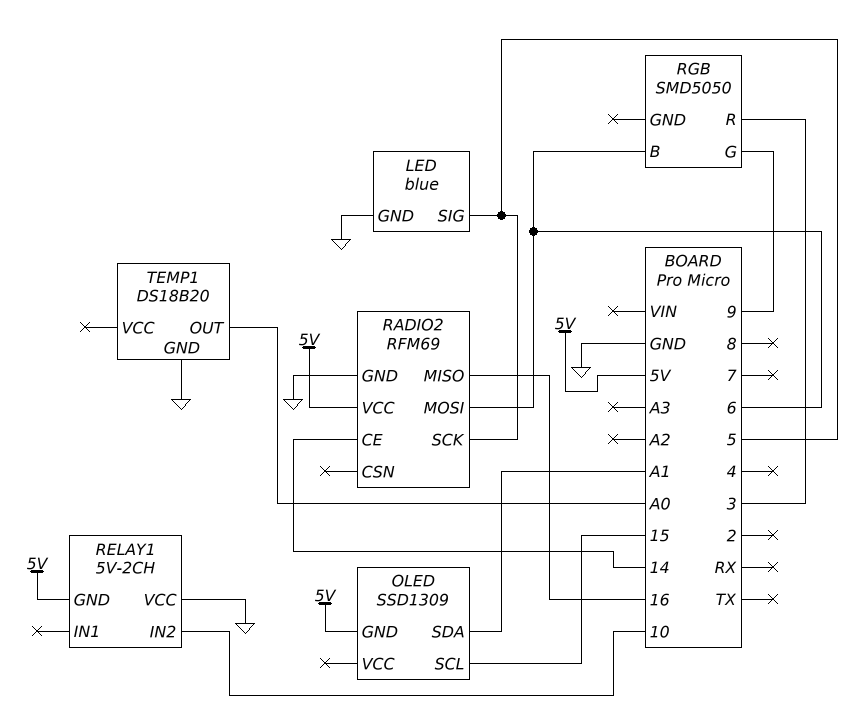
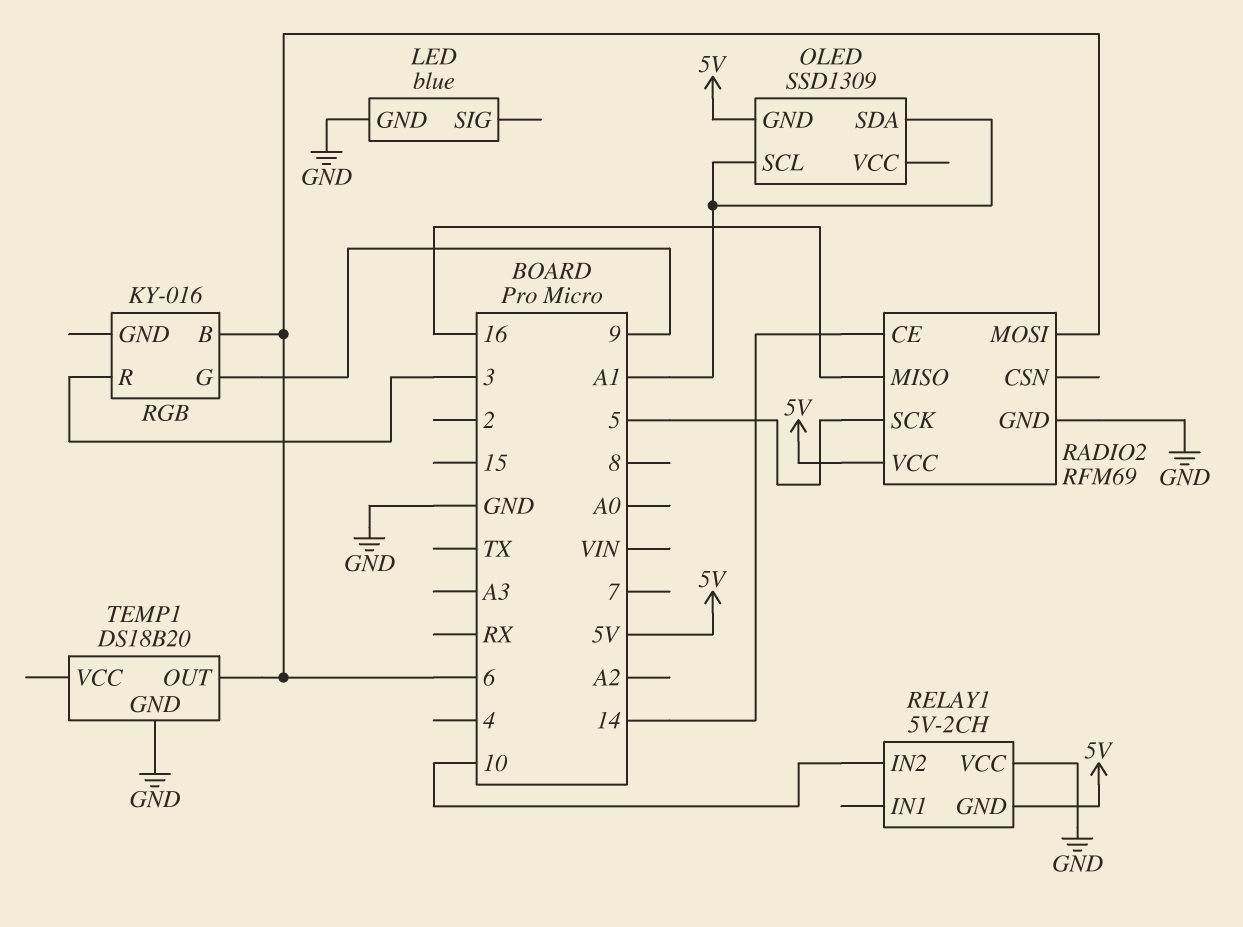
LED pin SIG: 5 -> none
OLED pin SCL: 15 -> A1
RGB: SMD5050 -> KY-016
TEMP1 pin OUT: A0 -> 6

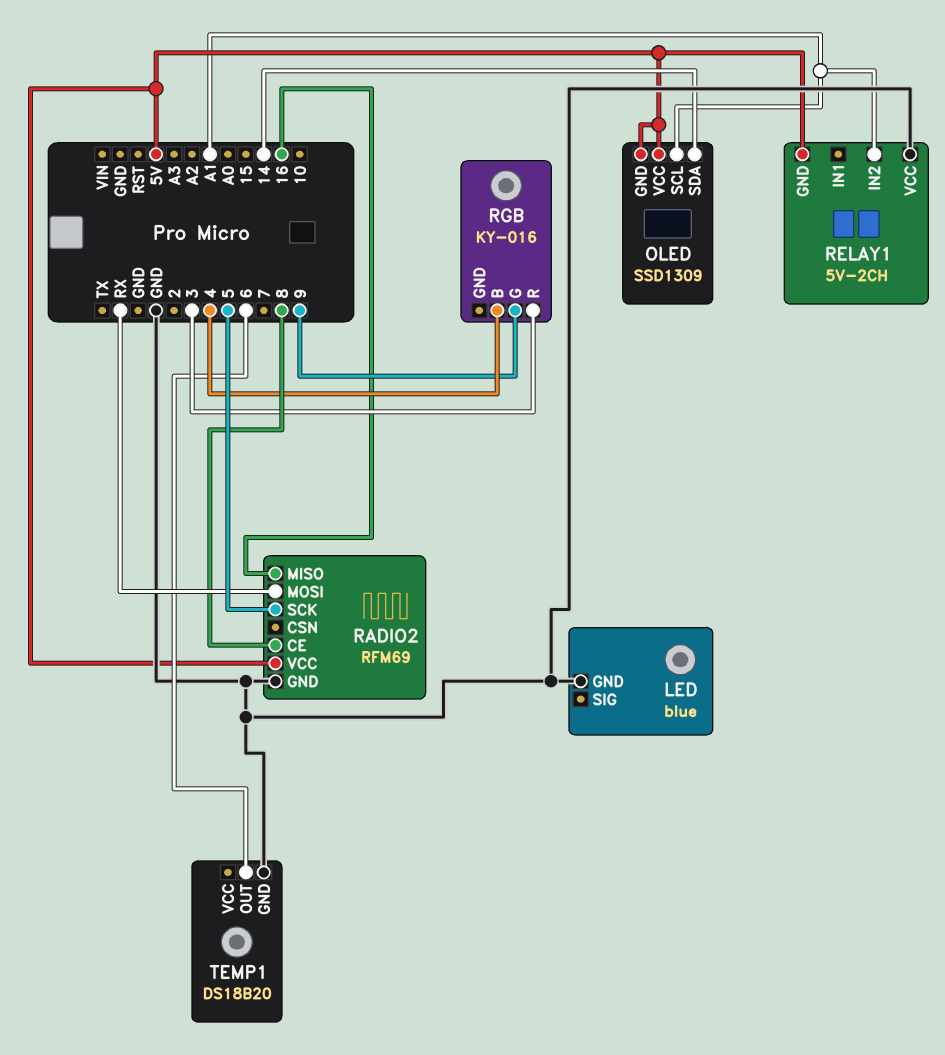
OLED pin SDA: A1 -> 14
OLED pin VCC: none -> 5V
RADIO2 pin CE: 14 -> 8
RADIO2 pin MOSI: 6 -> RX
RELAY1 pin IN2: 10 -> A1
RGB pin B: 6 -> 4

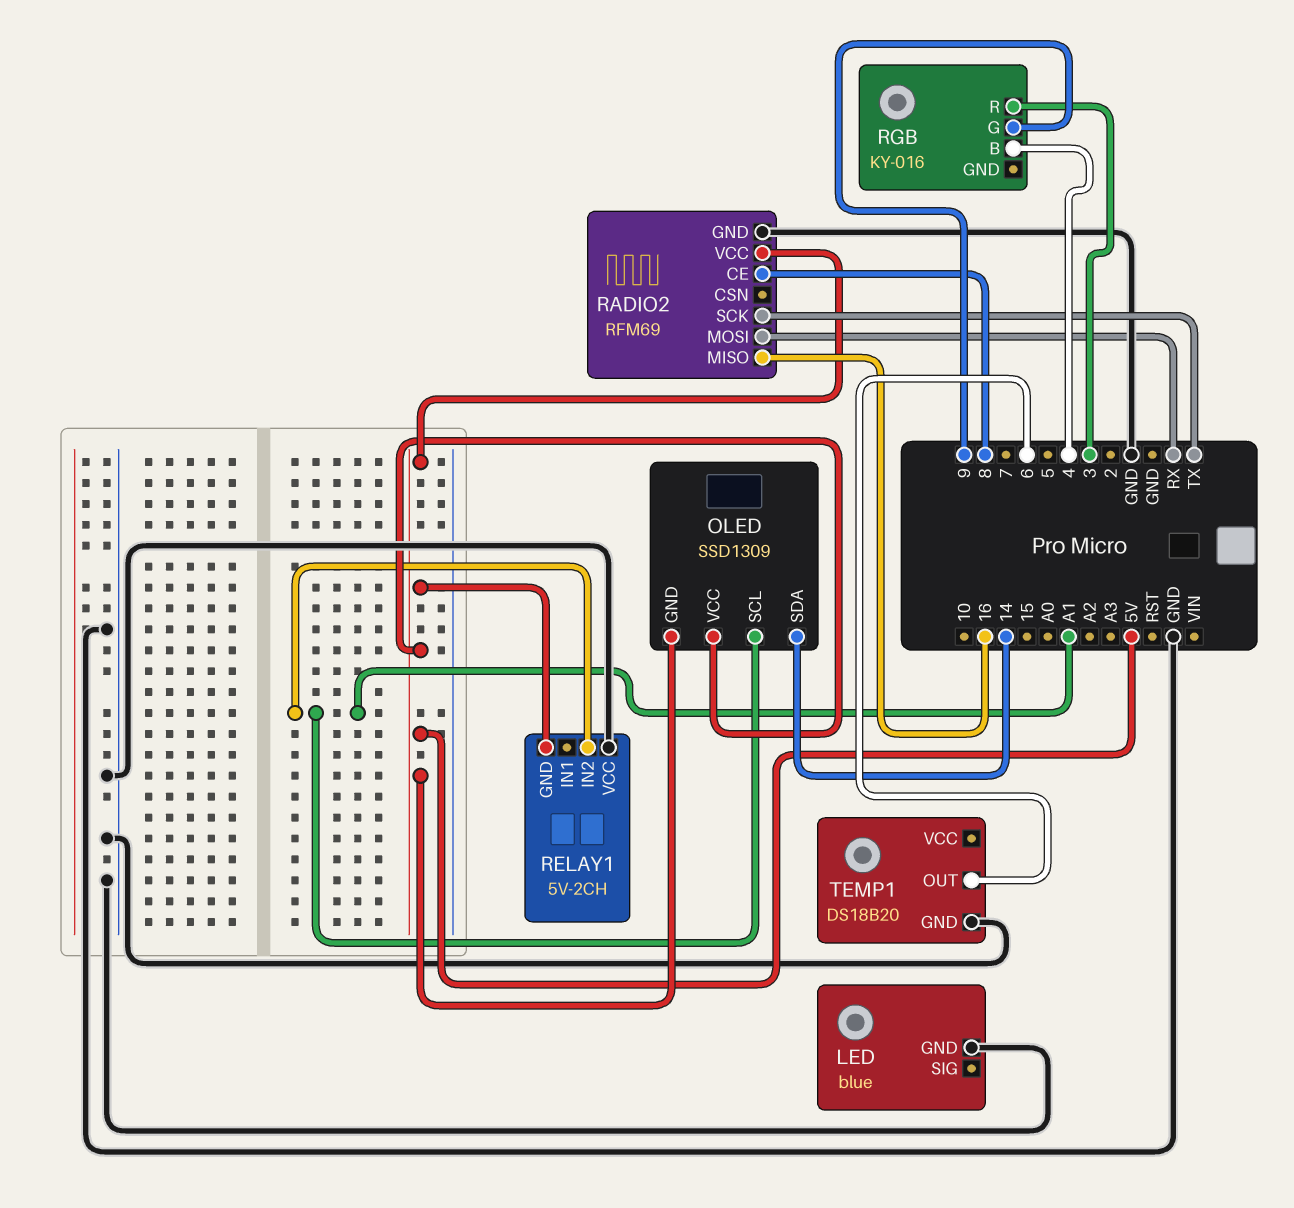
RADIO2 pin SCK: 5 -> TX

